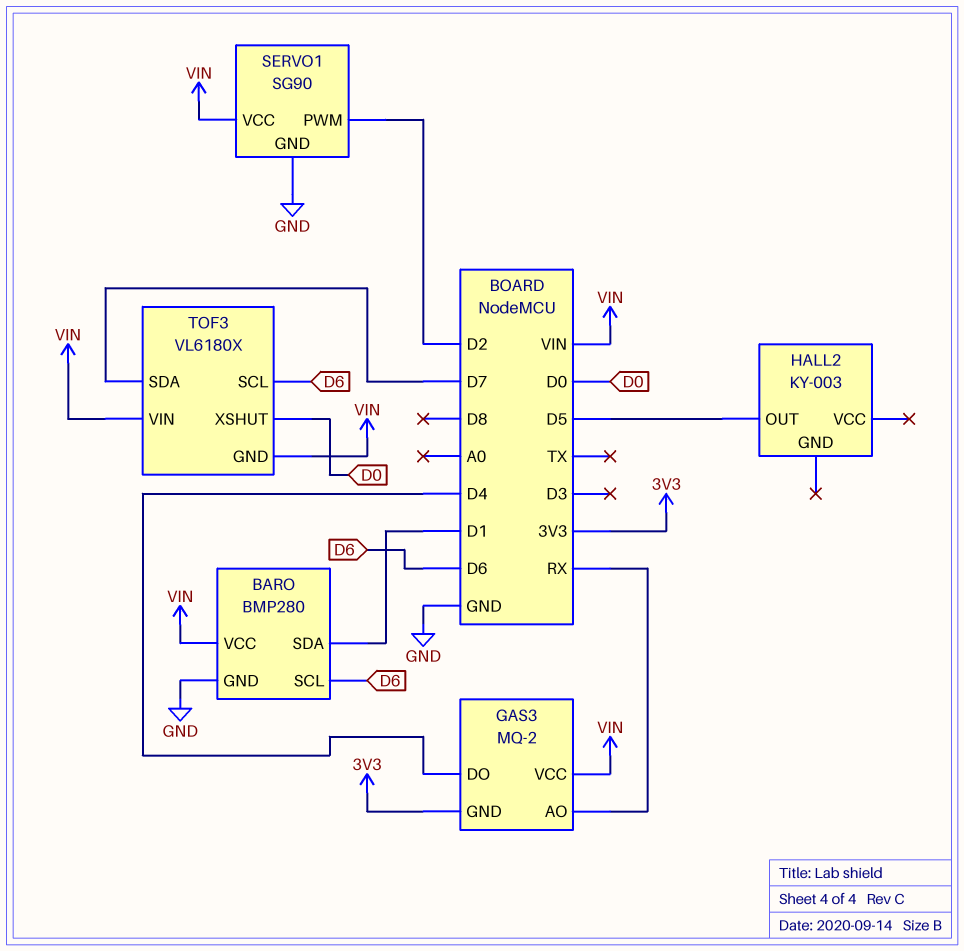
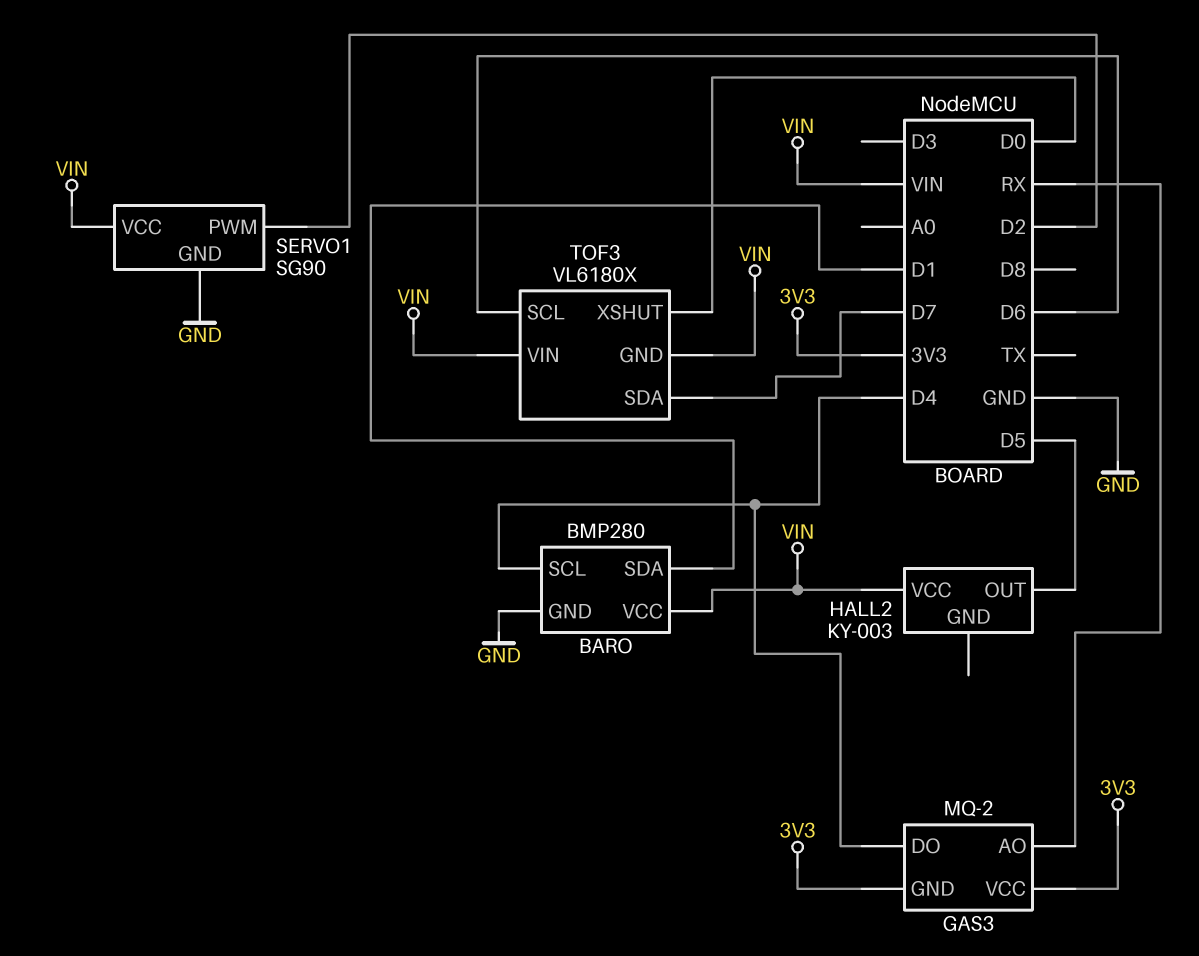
BARO pin SCL: D6 -> D4
GAS3 pin VCC: VIN -> 3V3
HALL2 pin VCC: none -> VIN

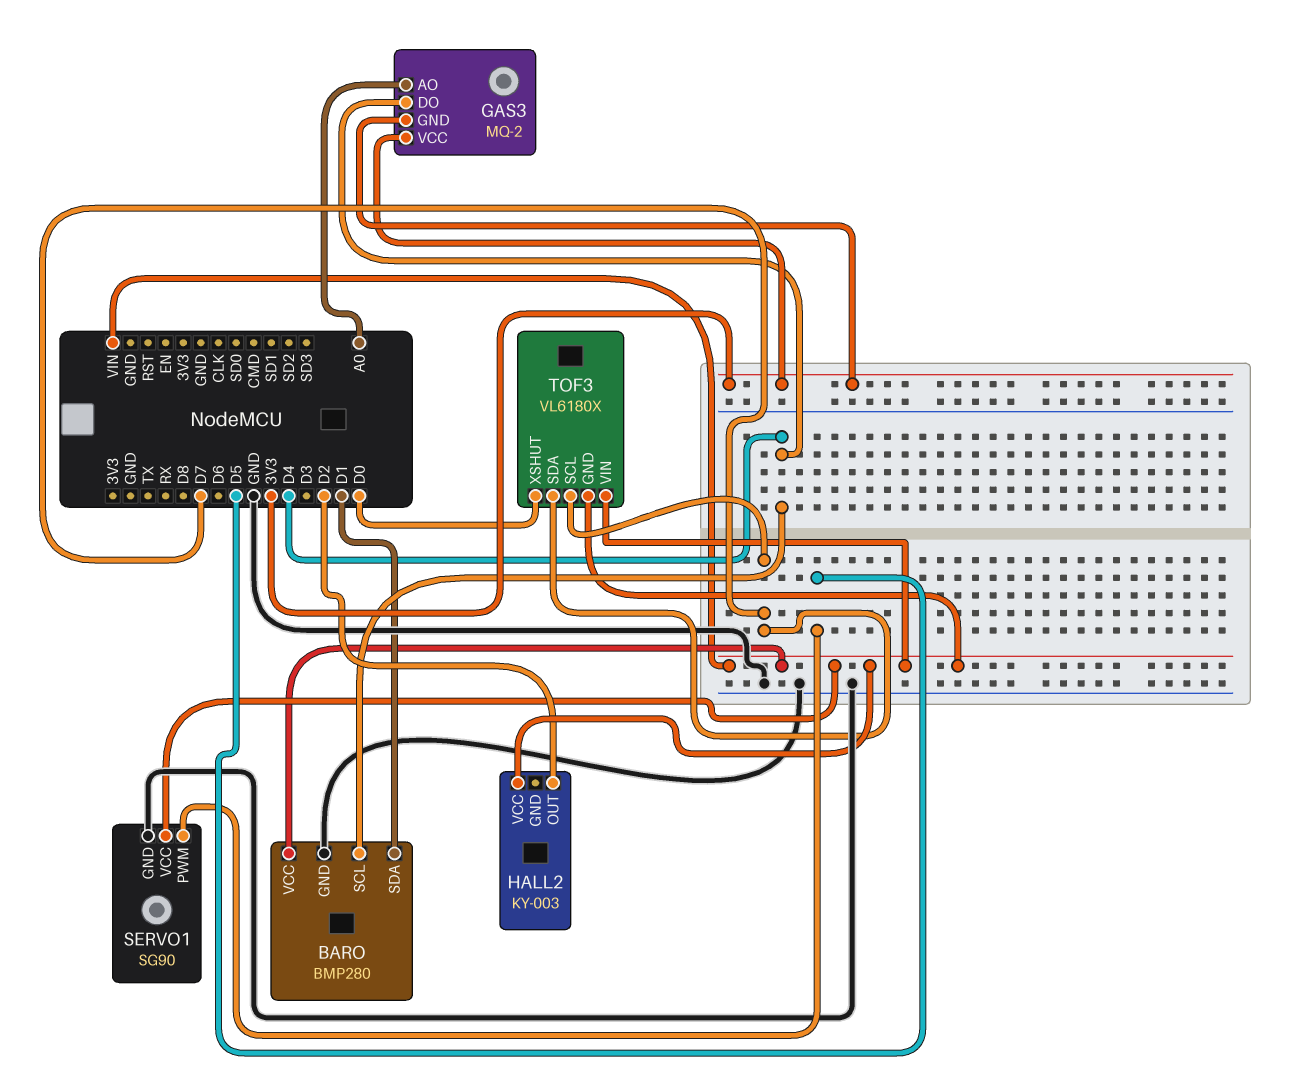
GAS3 pin AO: RX -> A0
HALL2 pin OUT: D5 -> D2
SERVO1 pin PWM: D2 -> D5
TOF3 pin SCL: D6 -> D7

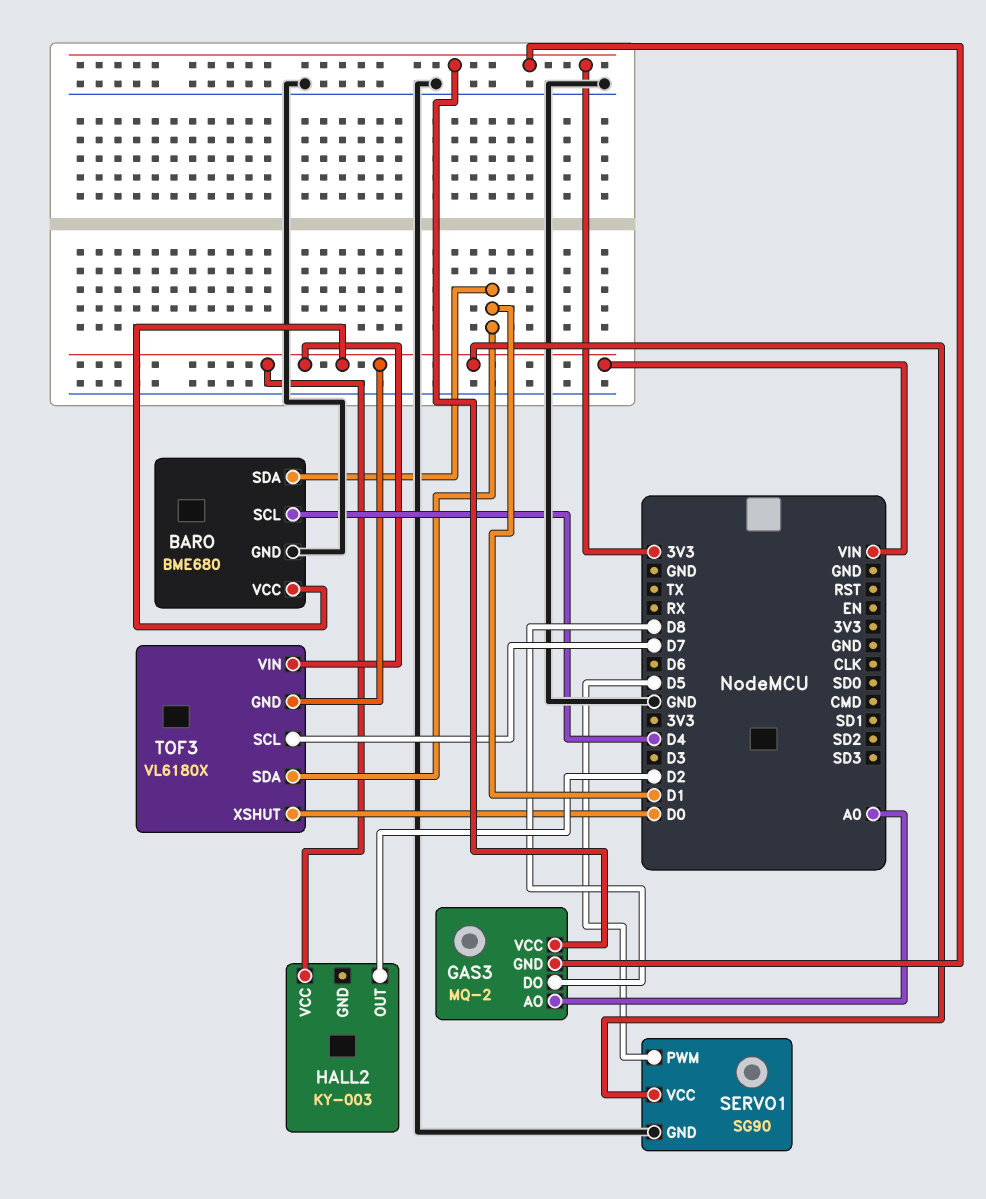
BARO: BMP280 -> BME680
GAS3 pin DO: D4 -> D8
TOF3 pin SDA: D7 -> D1

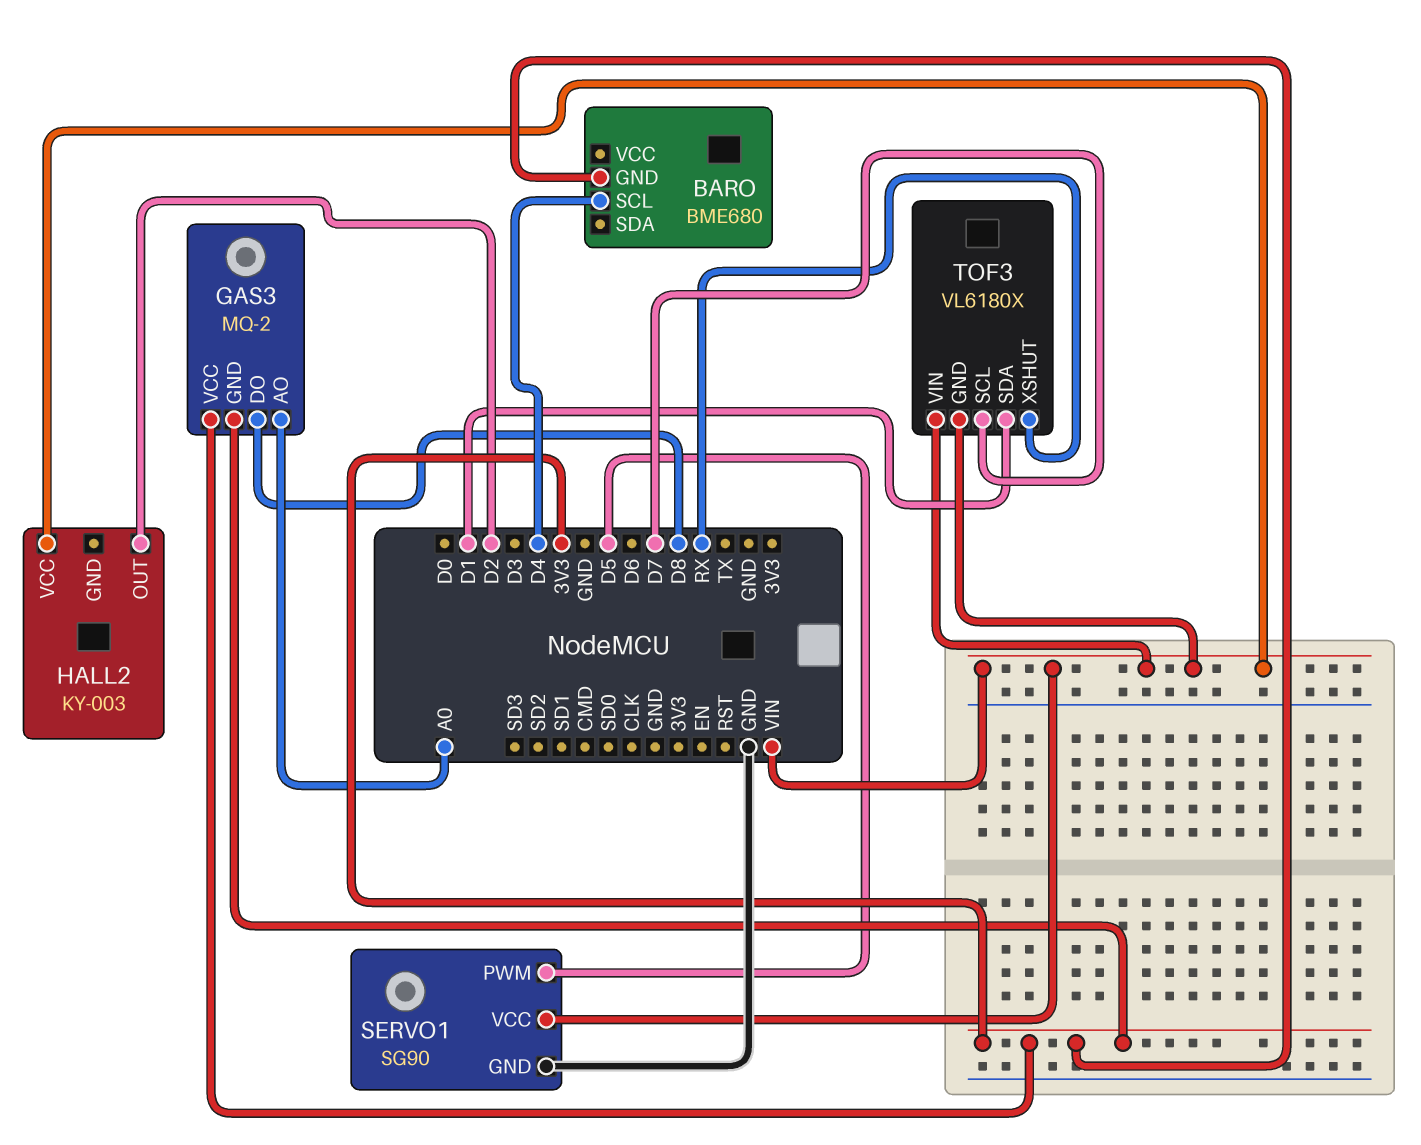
BARO pin GND: GND -> 3V3
BARO pin SDA: D1 -> none
BARO pin VCC: VIN -> none
TOF3 pin XSHUT: D0 -> RX

